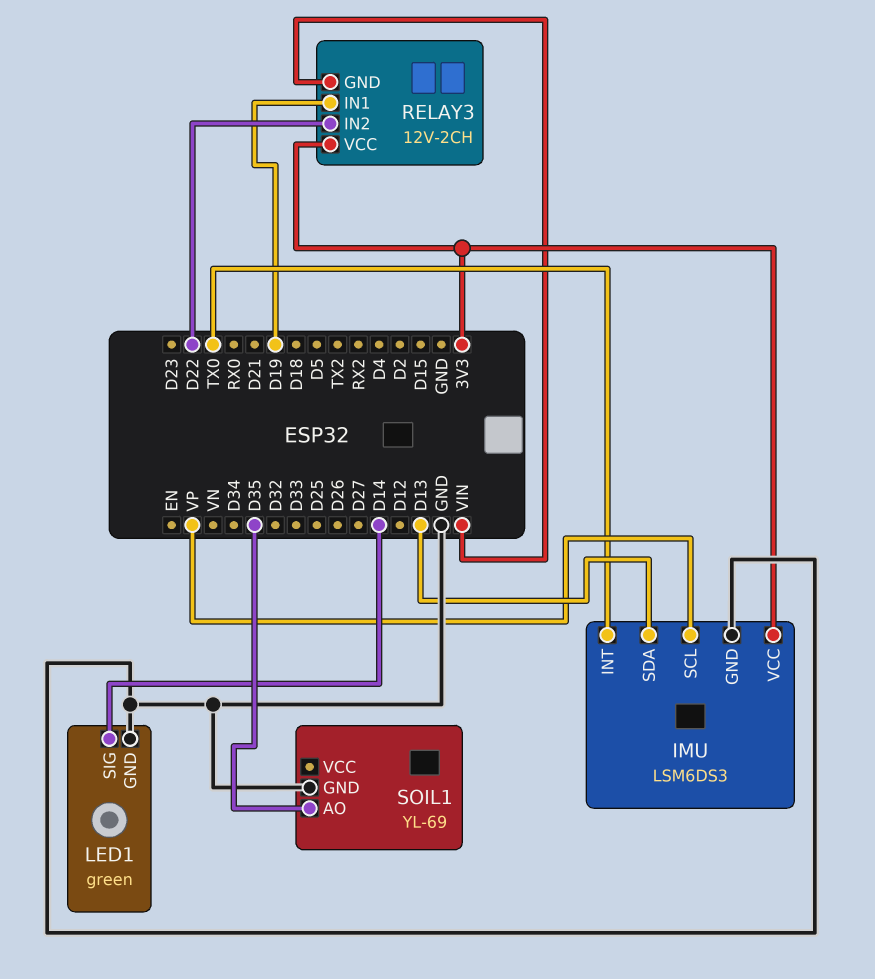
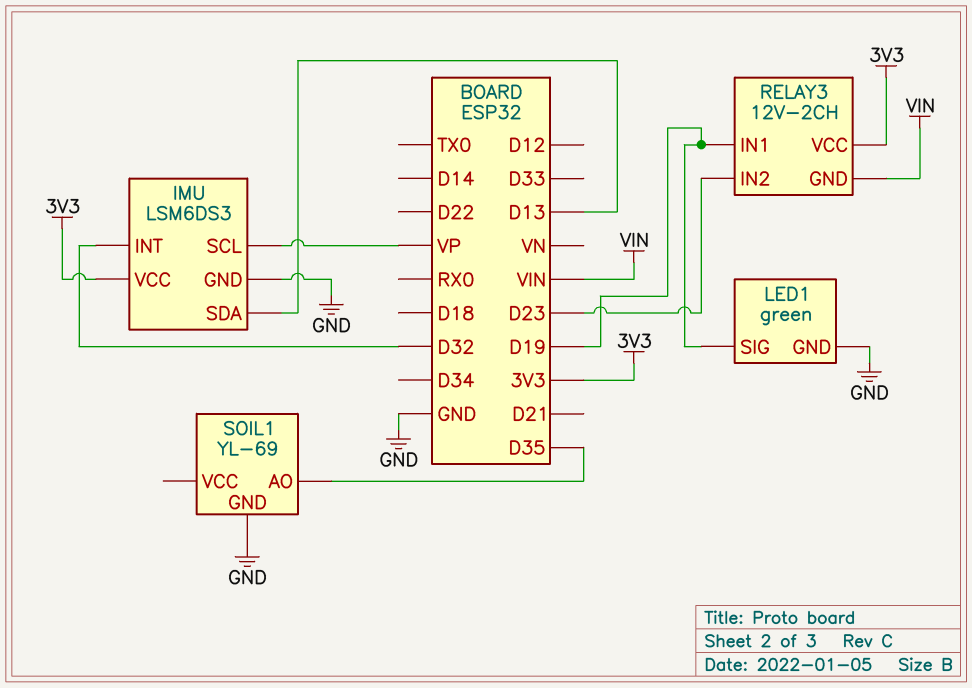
IMU pin INT: TX0 -> D32
LED1 pin SIG: D14 -> D19
RELAY3 pin IN2: D22 -> D23

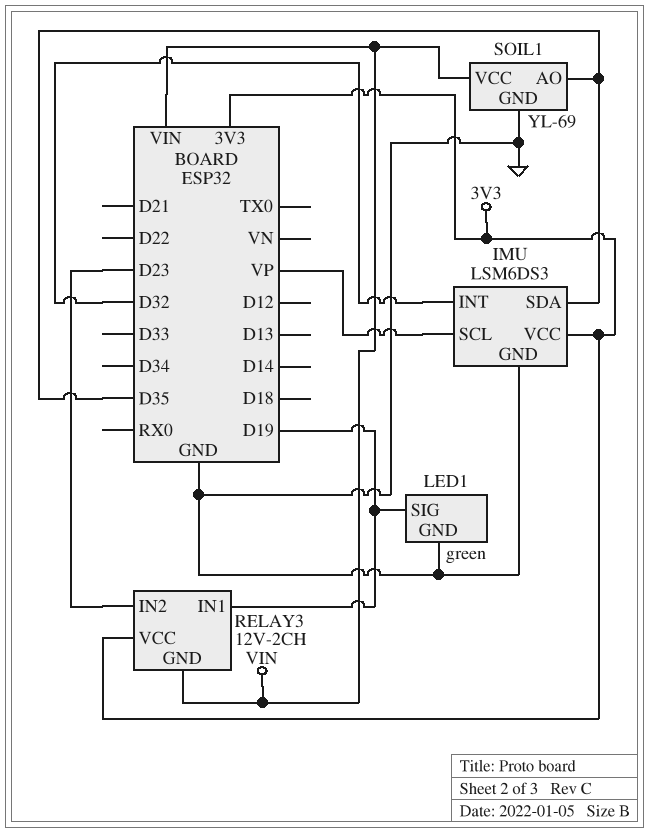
IMU pin SDA: D13 -> D35
SOIL1 pin VCC: none -> VIN

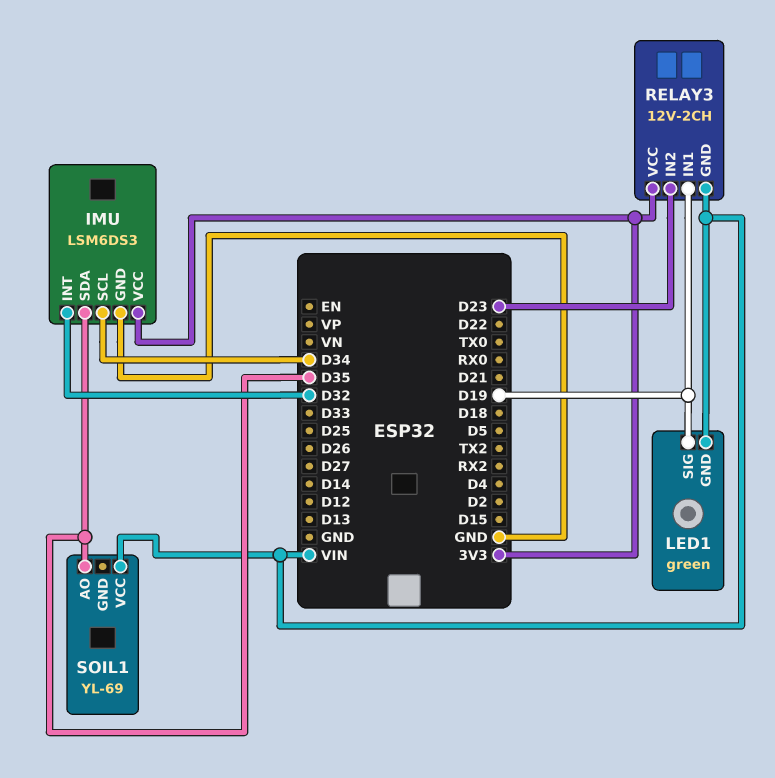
IMU pin SCL: VP -> D34
LED1 pin GND: GND -> VIN
SOIL1 pin GND: GND -> none

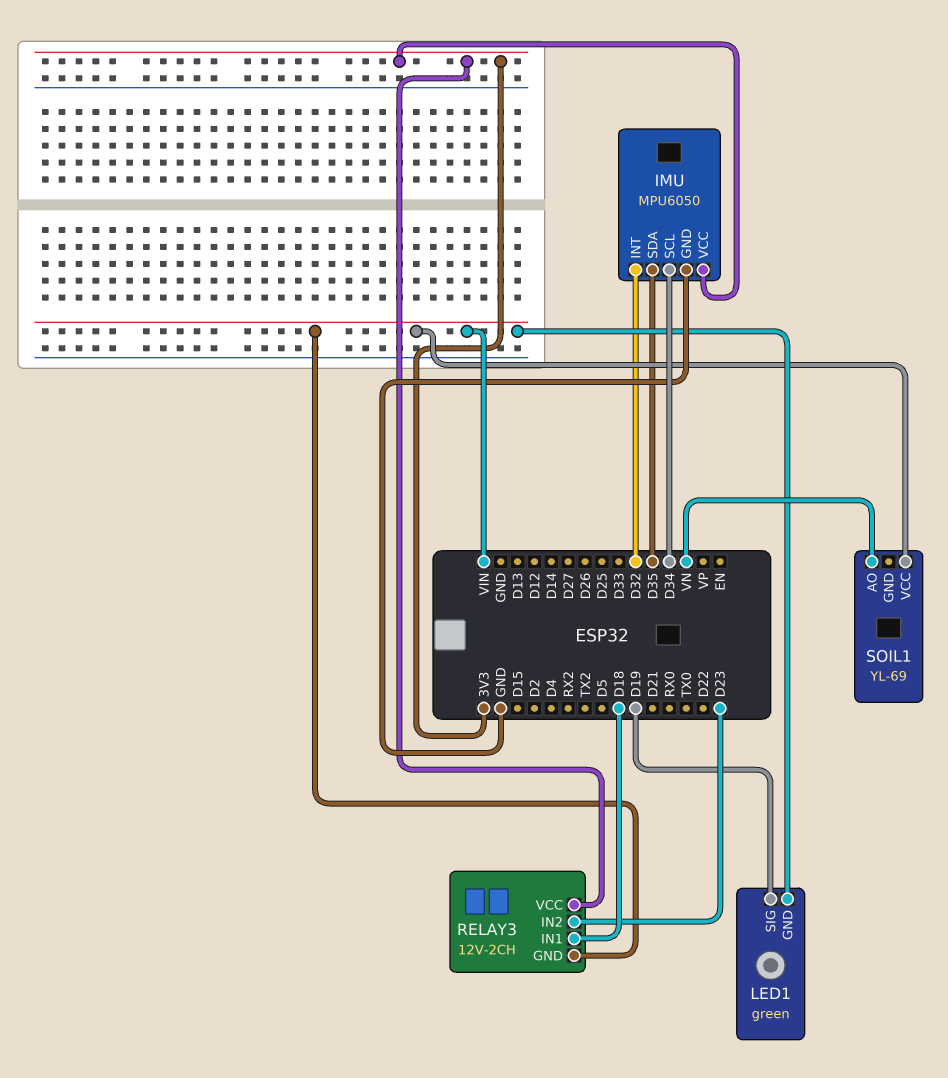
IMU: LSM6DS3 -> MPU6050
RELAY3 pin IN1: D19 -> D18
SOIL1 pin AO: D35 -> VN

